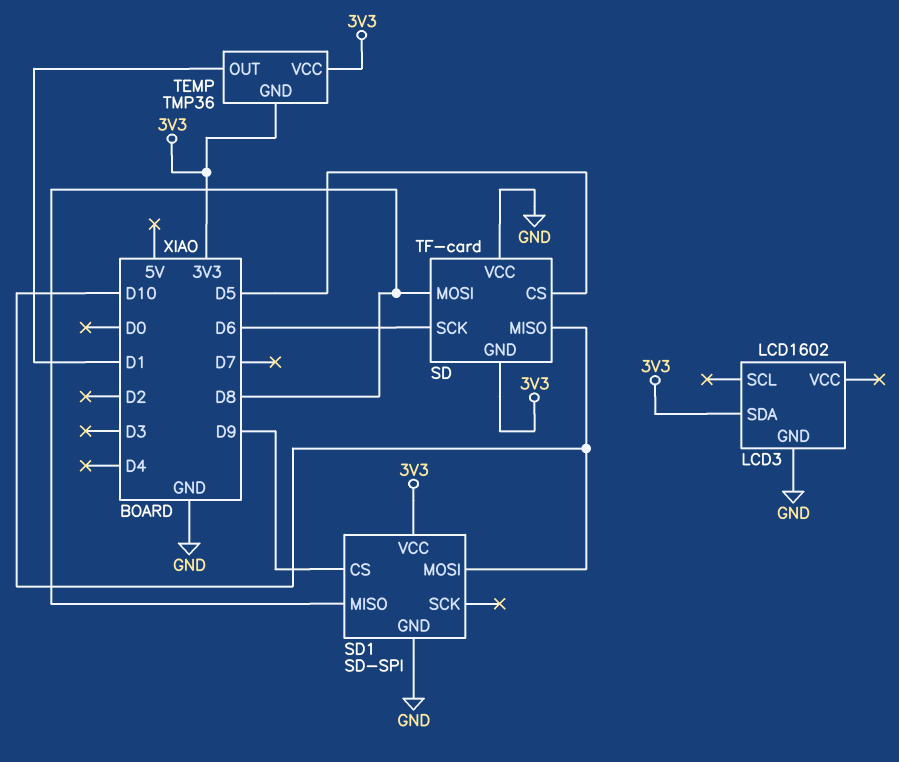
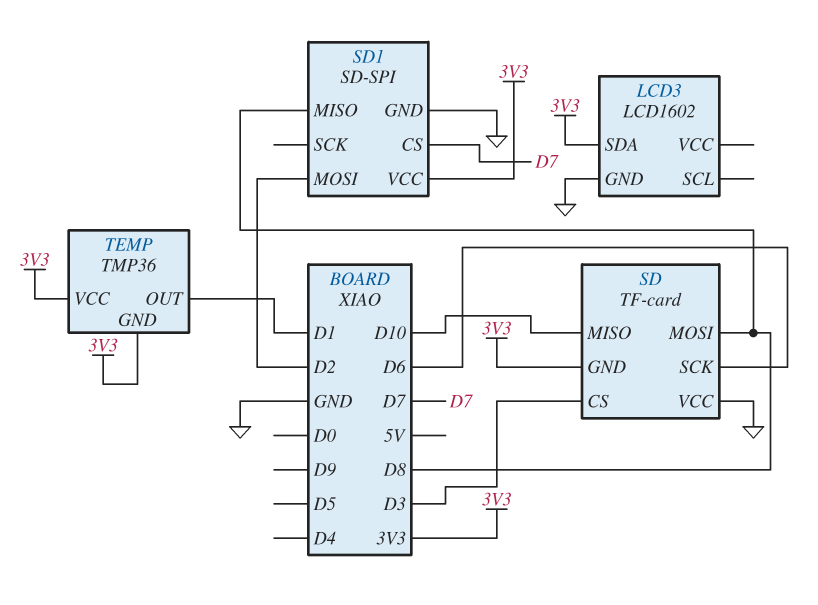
SD pin CS: D5 -> D3
SD1 pin CS: D9 -> D7
SD1 pin MOSI: D10 -> D2

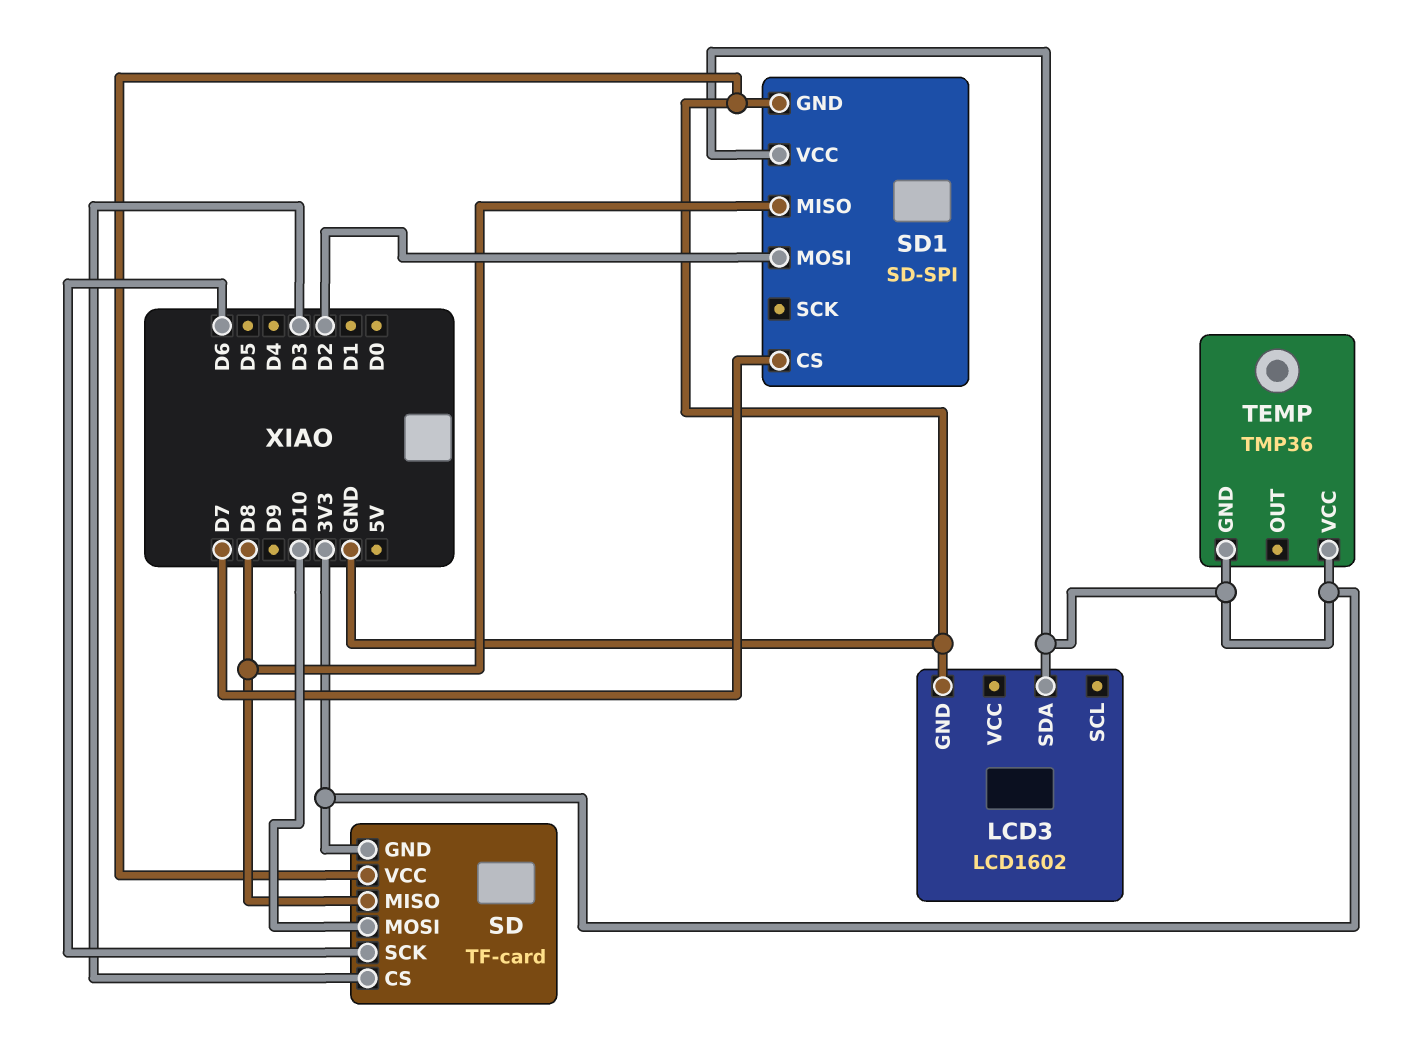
SD pin MISO: D10 -> D8
SD pin MOSI: D8 -> D10
TEMP pin OUT: D1 -> none

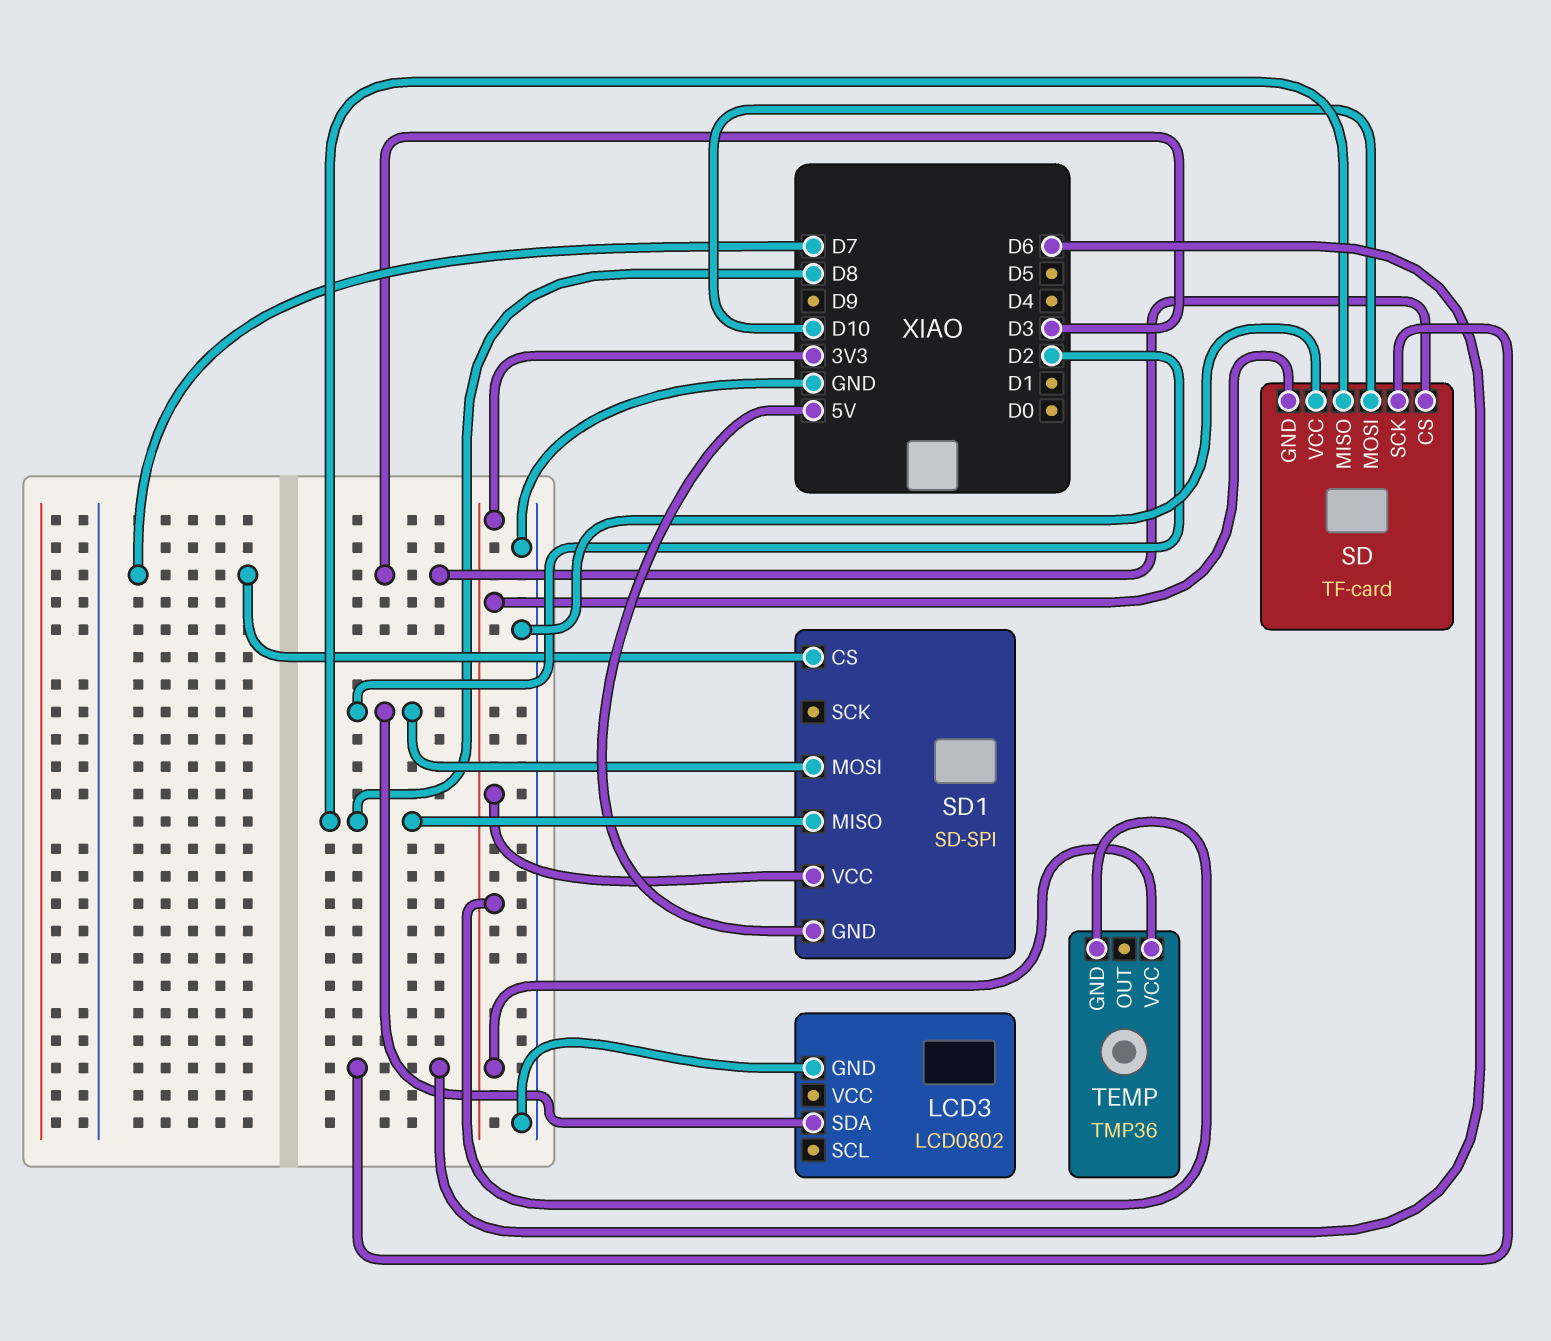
LCD3: LCD1602 -> LCD0802
LCD3 pin SDA: 3V3 -> D2
SD1 pin GND: GND -> 5V

